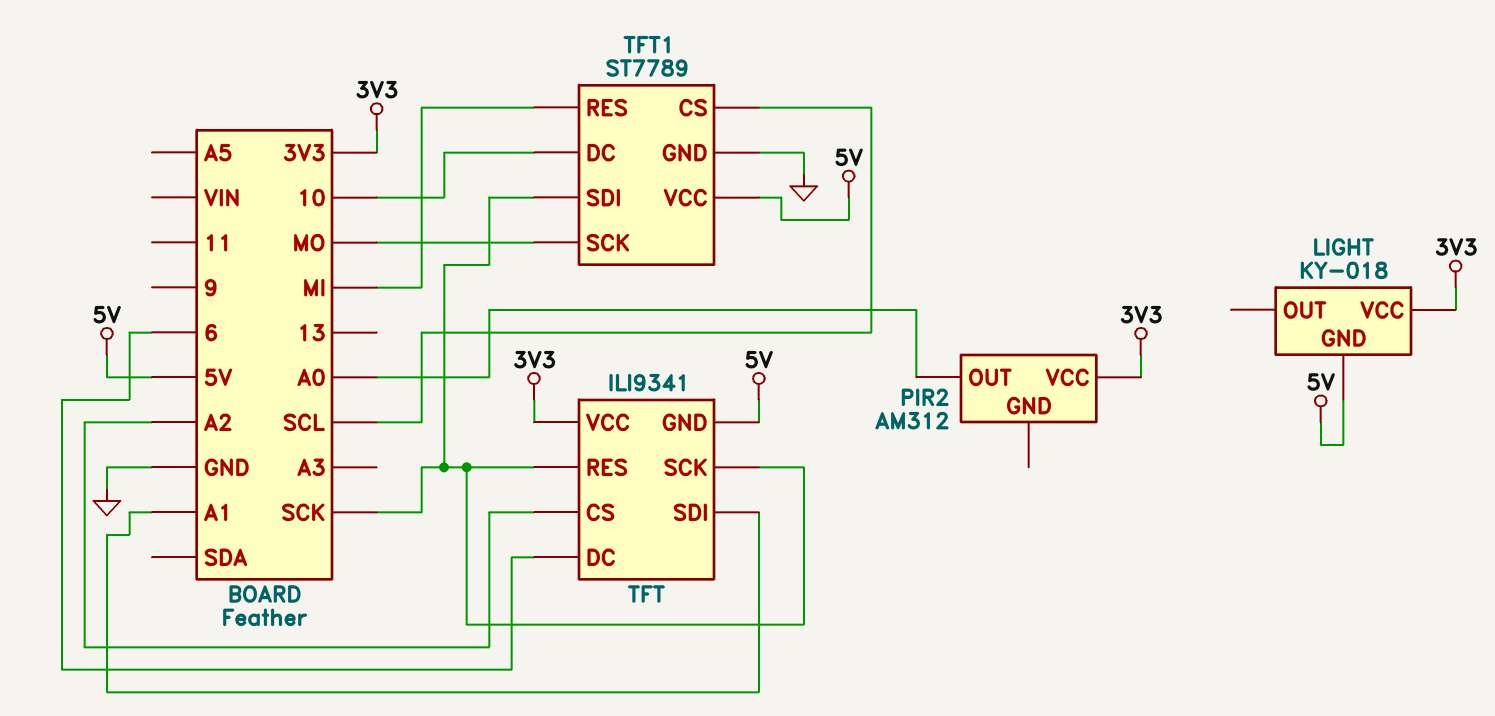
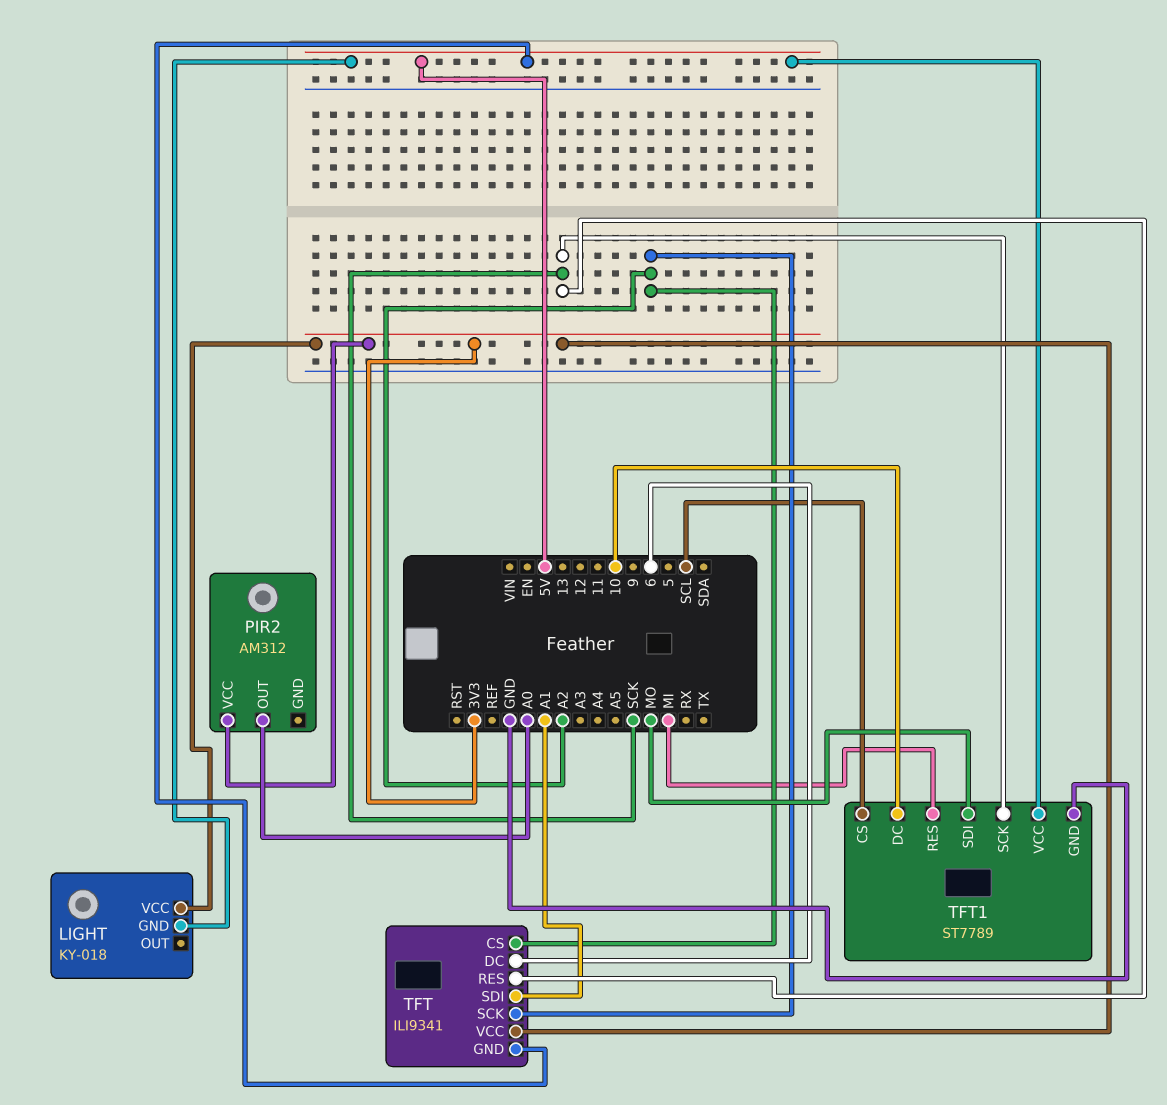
TFT pin SCK: SCK -> A2
TFT1 pin SCK: MO -> SCK
TFT1 pin SDI: SCK -> MO

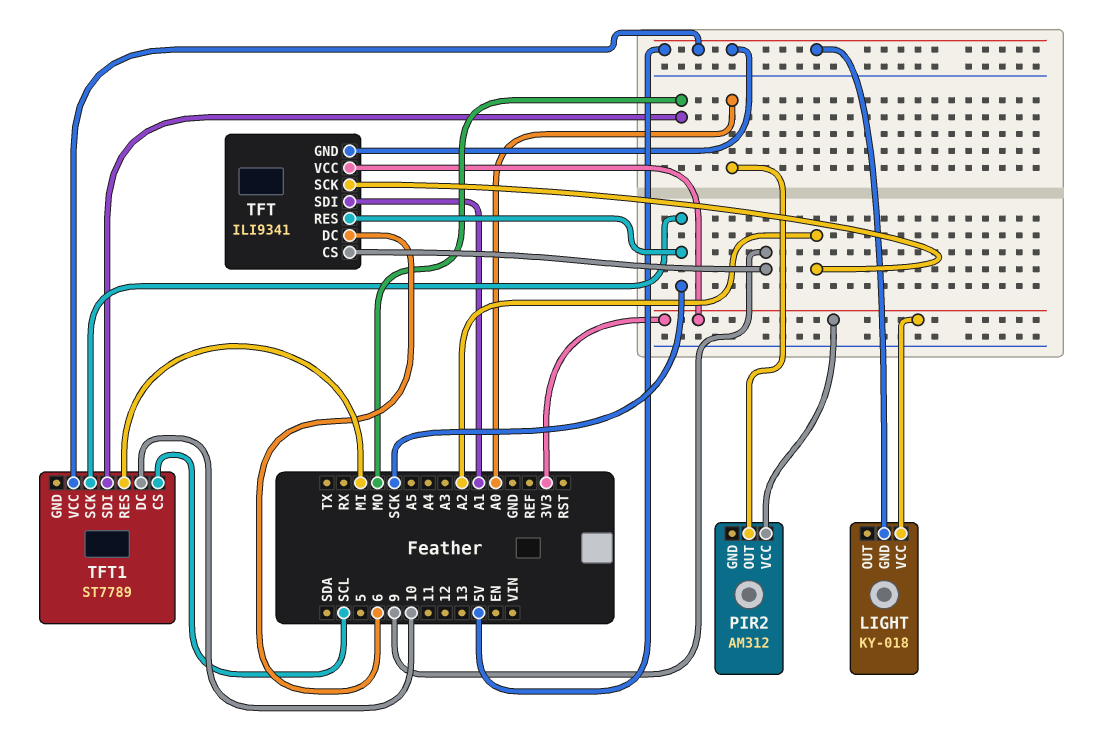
TFT pin CS: A2 -> 9
TFT1 pin GND: GND -> none

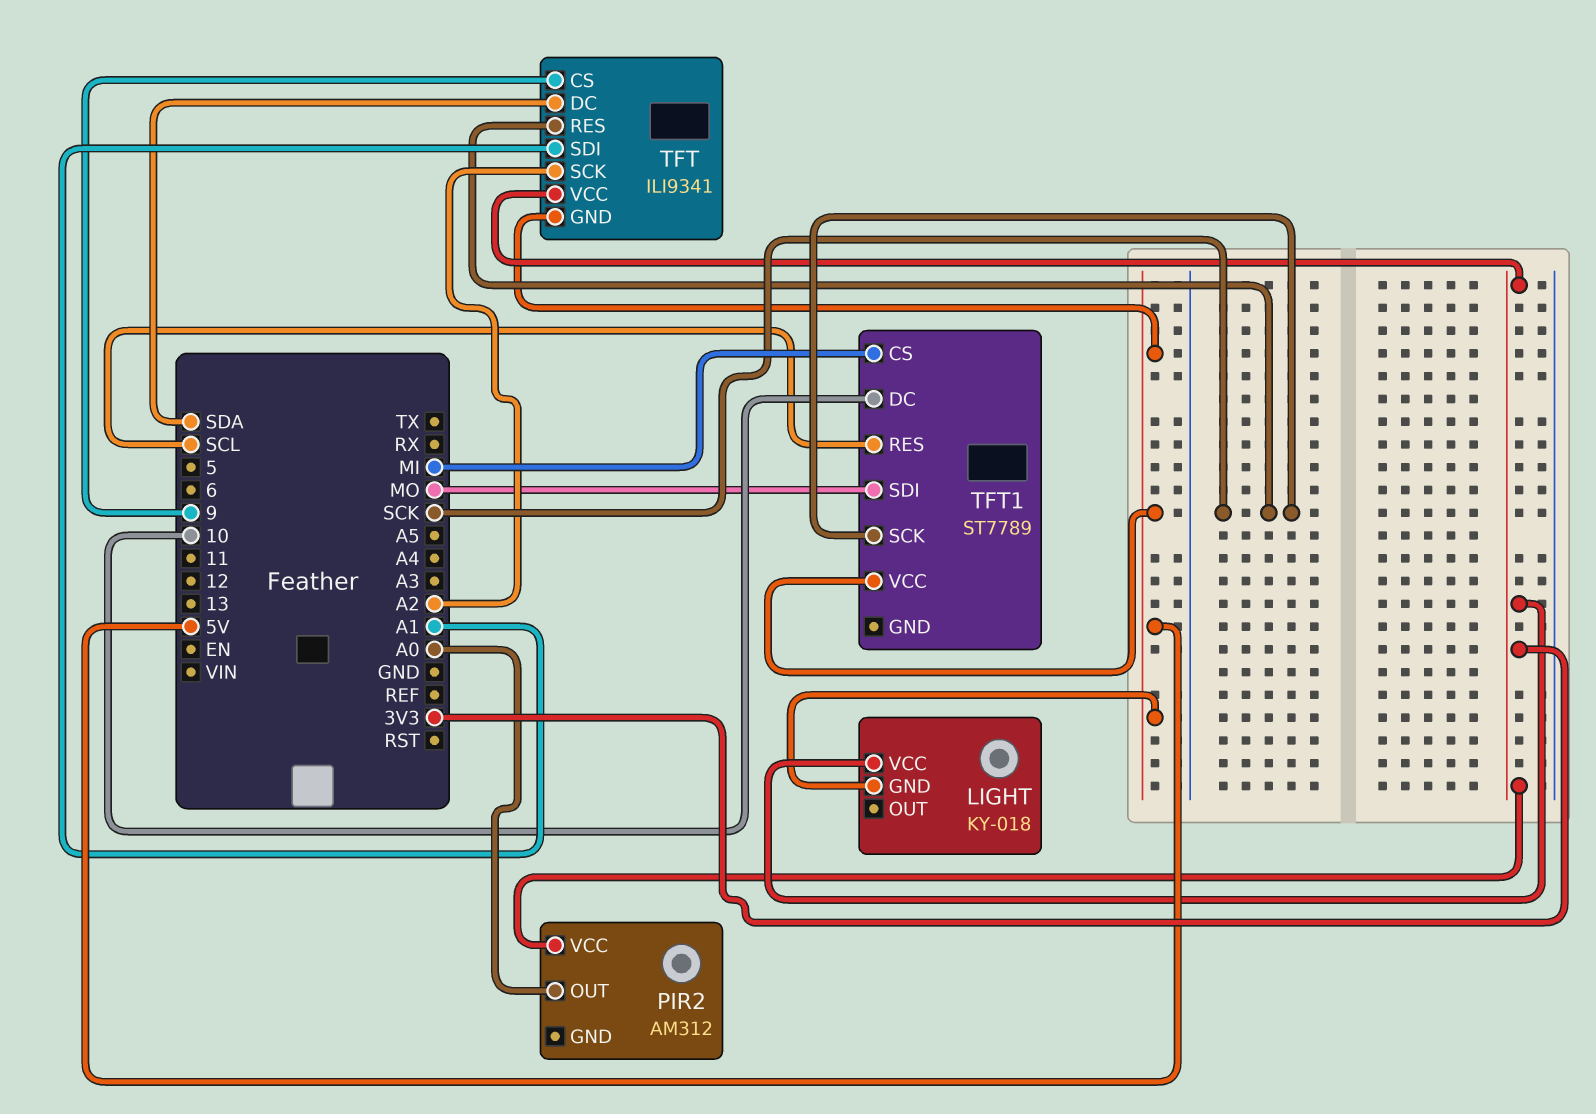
TFT pin DC: 6 -> SDA
TFT1 pin CS: SCL -> MI
TFT1 pin RES: MI -> SCL

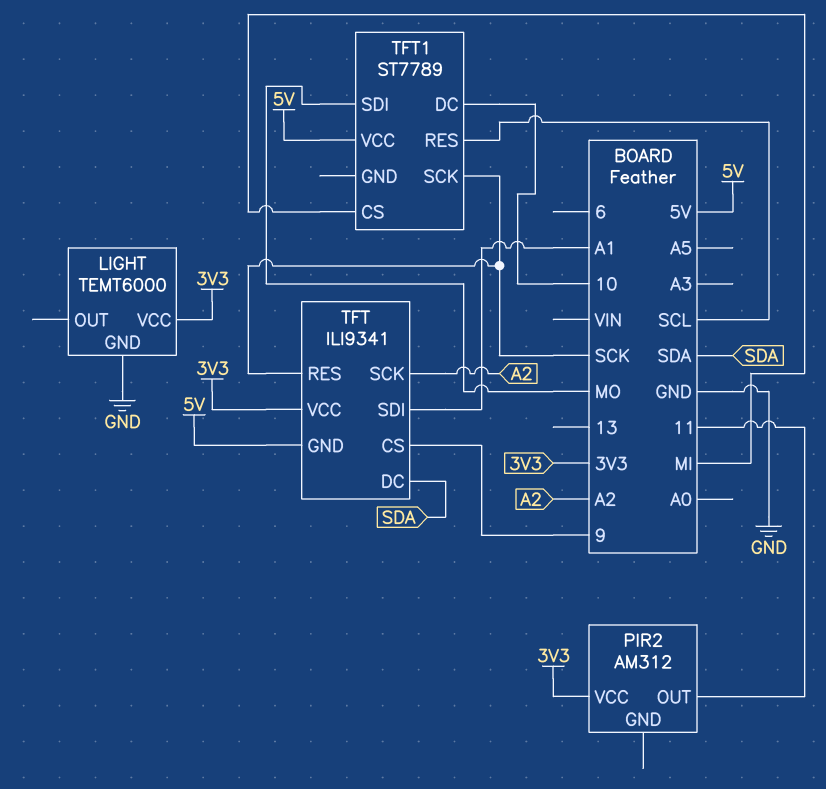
LIGHT: KY-018 -> TEMT6000
LIGHT pin GND: 5V -> GND
PIR2 pin OUT: A0 -> 11

